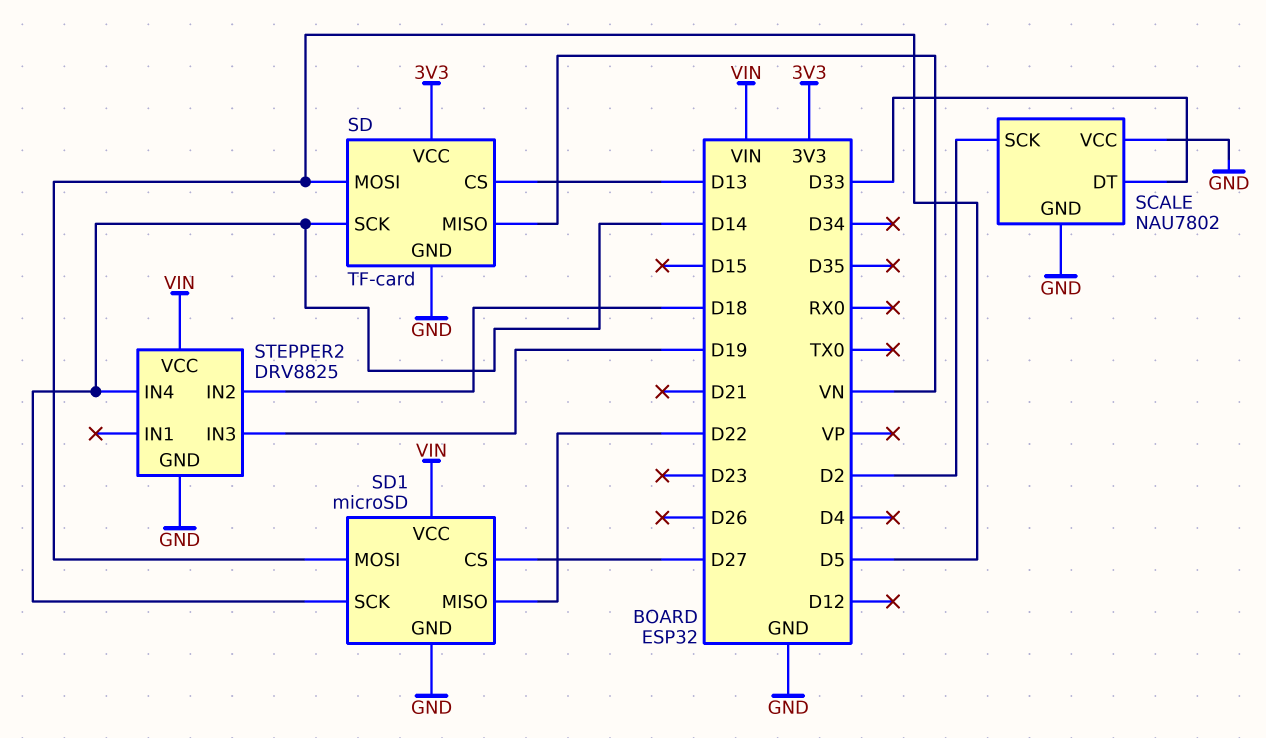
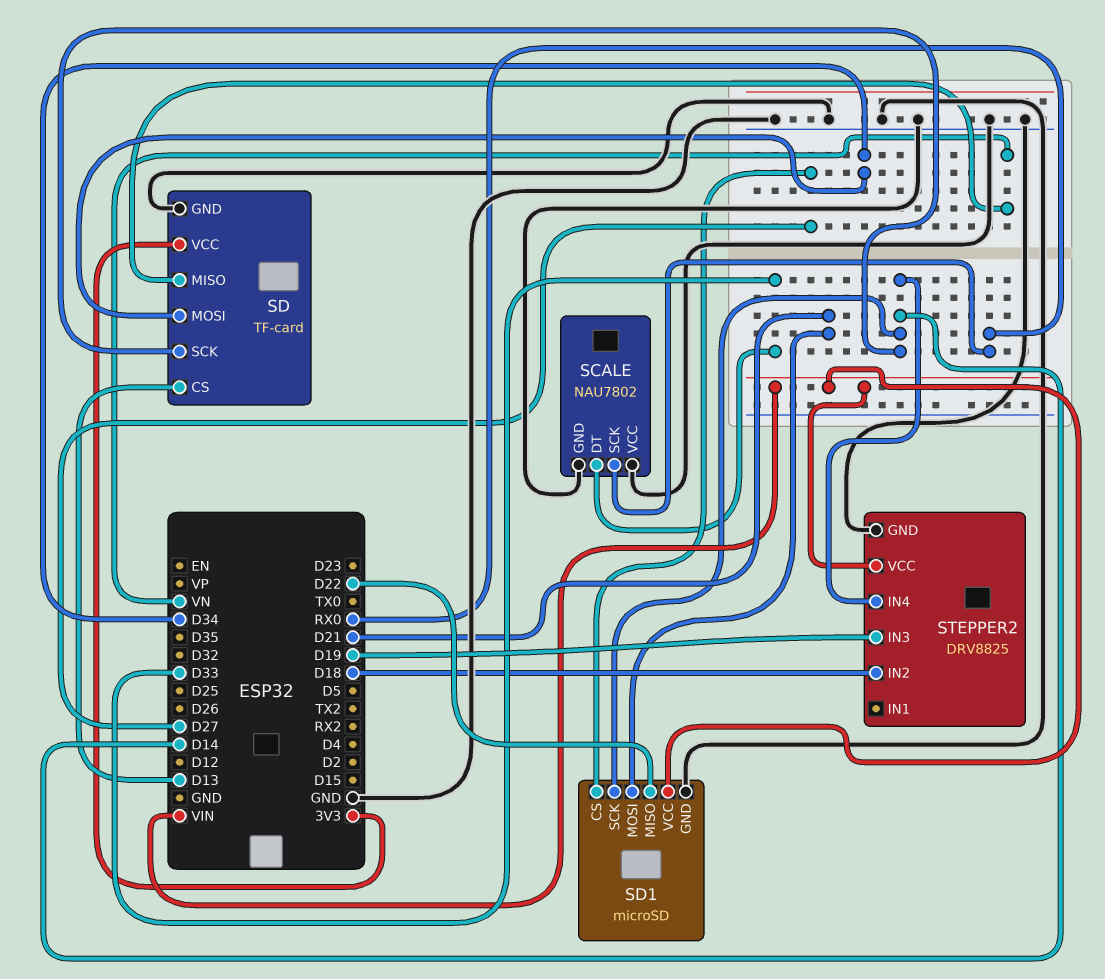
SCALE pin SCK: D2 -> RX0
SD pin MOSI: D5 -> D34
SD1 pin MOSI: D5 -> D21

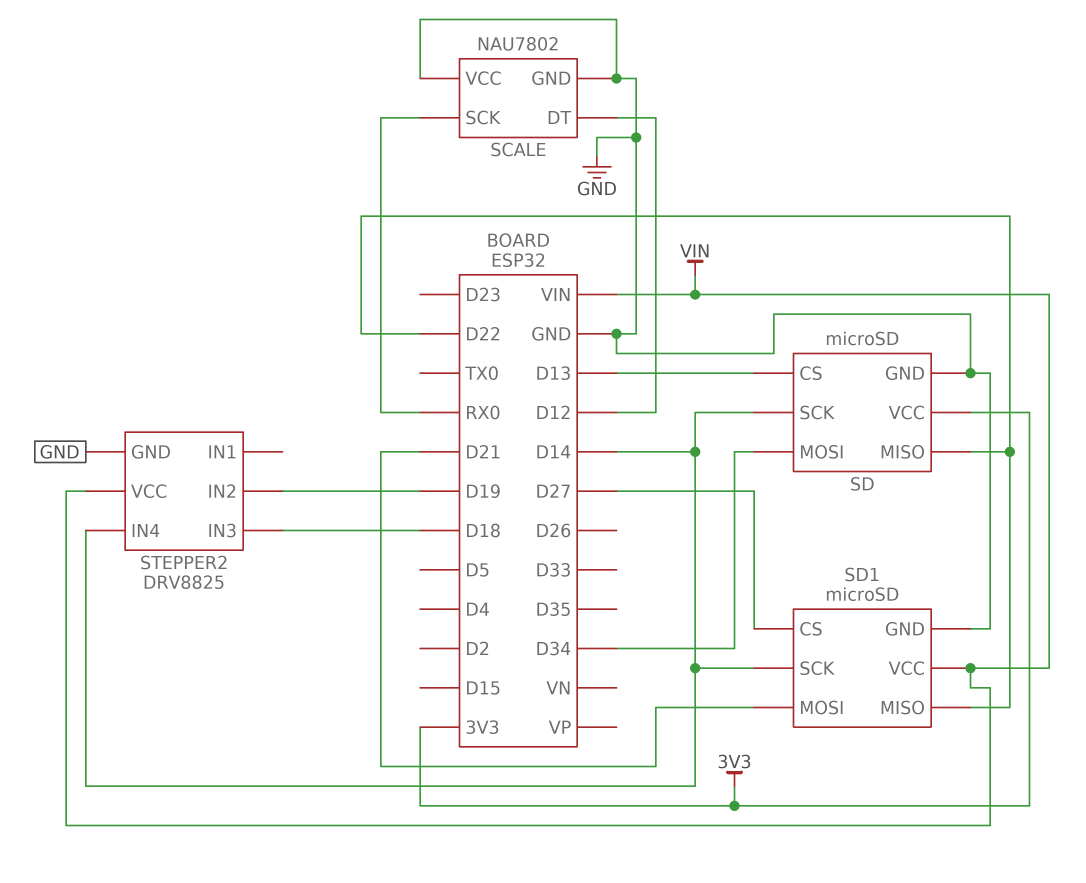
SCALE pin DT: D33 -> D12
SD: TF-card -> microSD
SD pin MISO: VN -> D22
STEPPER2 pin IN2: D18 -> D19
STEPPER2 pin IN3: D19 -> D18

